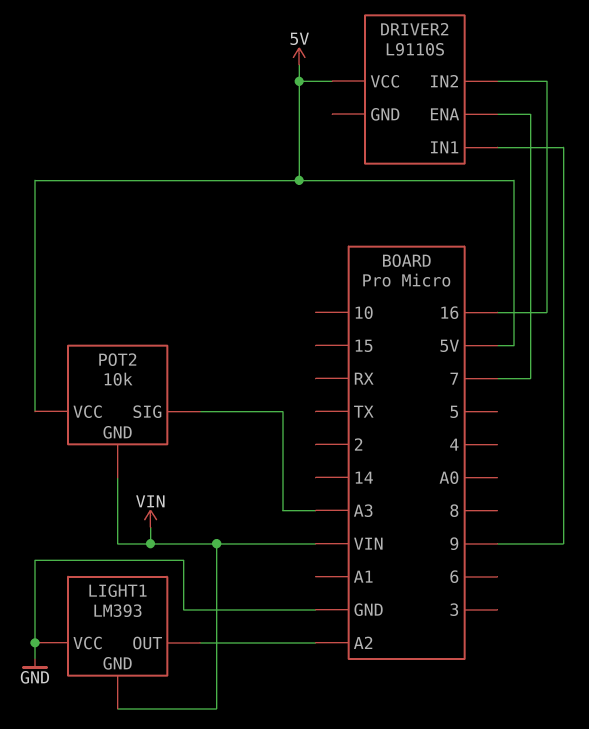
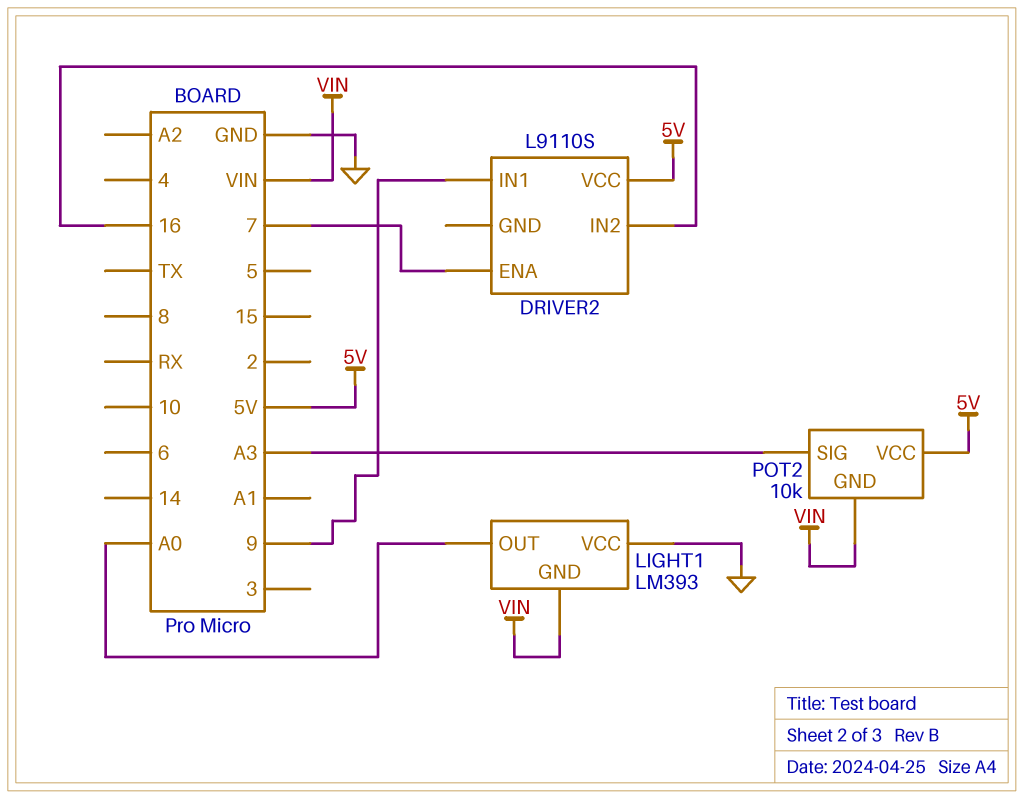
LIGHT1 pin OUT: A2 -> A0

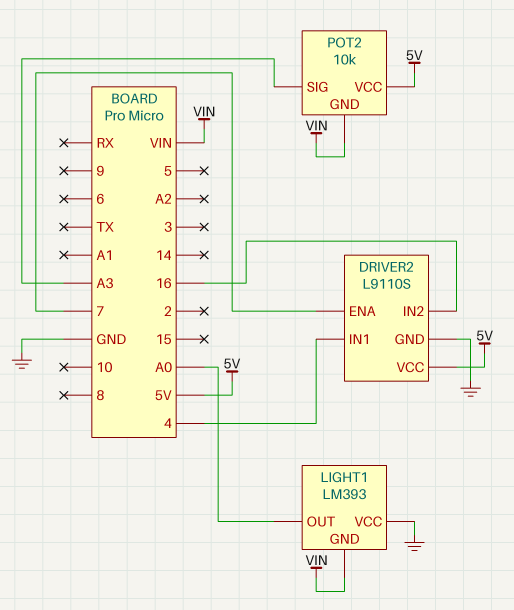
DRIVER2 pin GND: none -> GND
DRIVER2 pin IN1: 9 -> 4

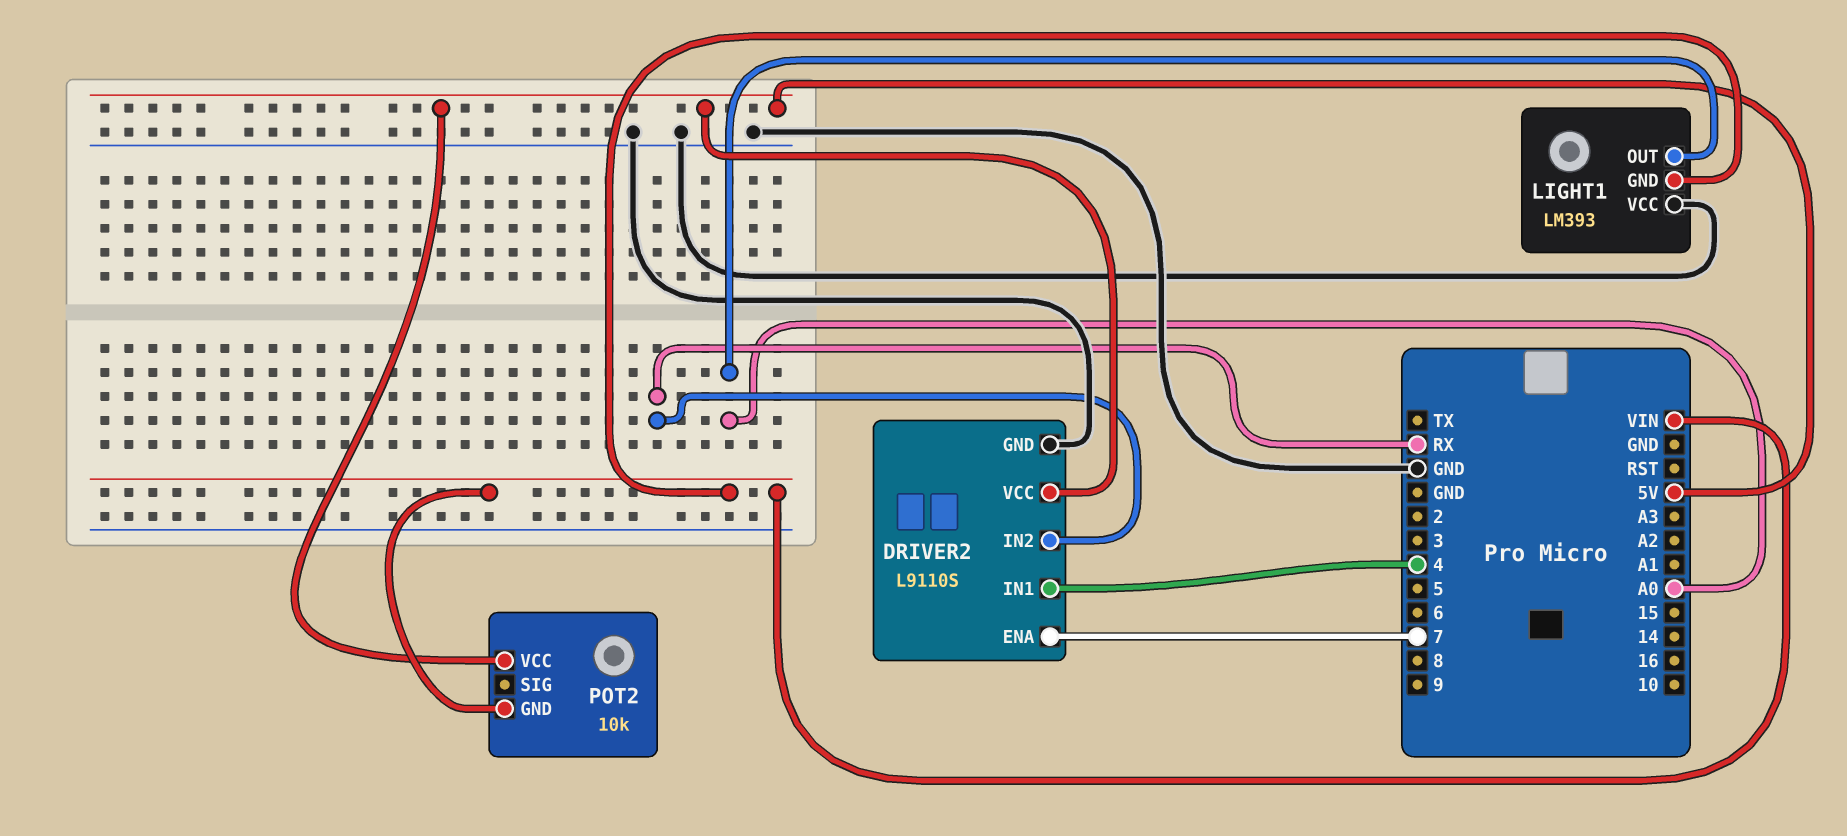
DRIVER2 pin IN2: 16 -> RX
POT2 pin SIG: A3 -> none

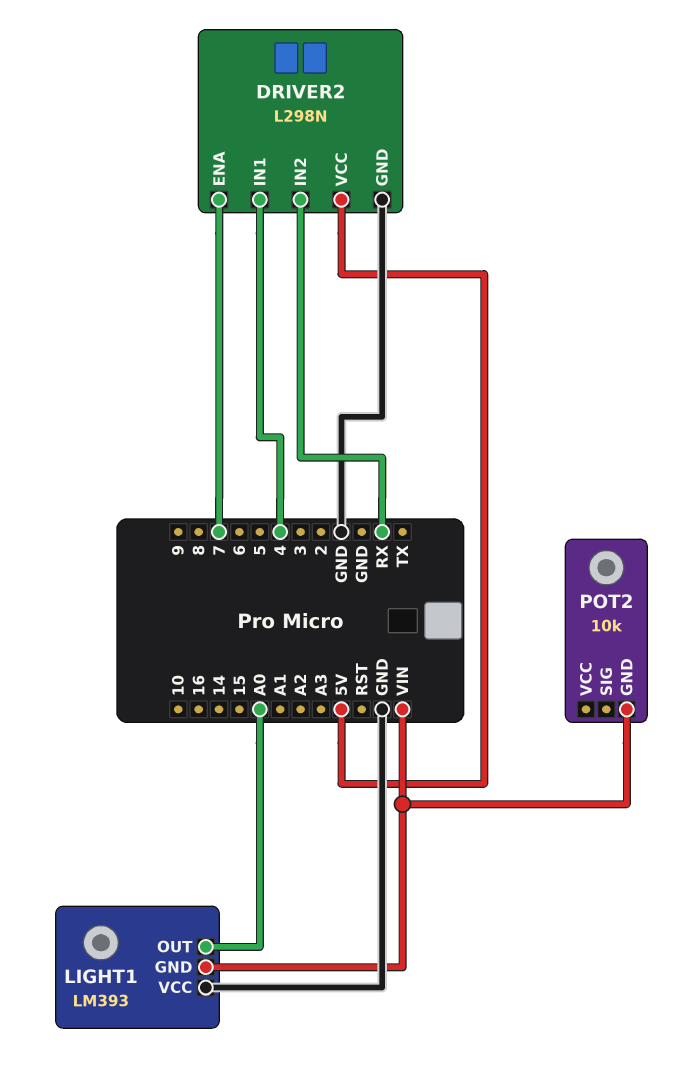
DRIVER2: L9110S -> L298N
POT2 pin VCC: 5V -> none

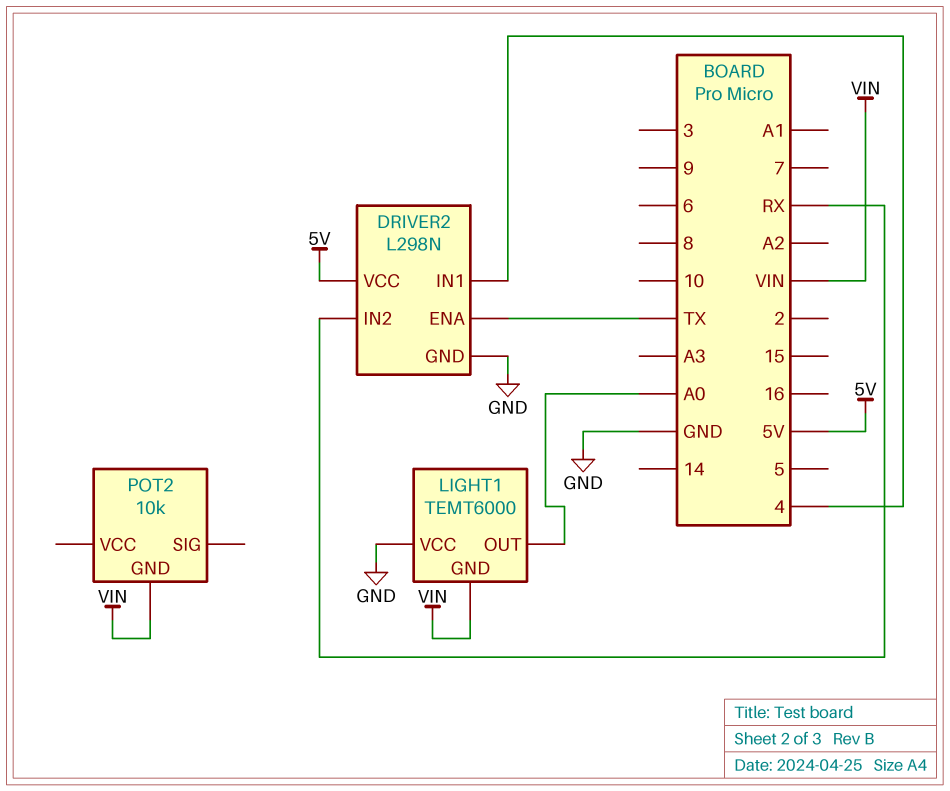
DRIVER2 pin ENA: 7 -> TX
LIGHT1: LM393 -> TEMT6000

